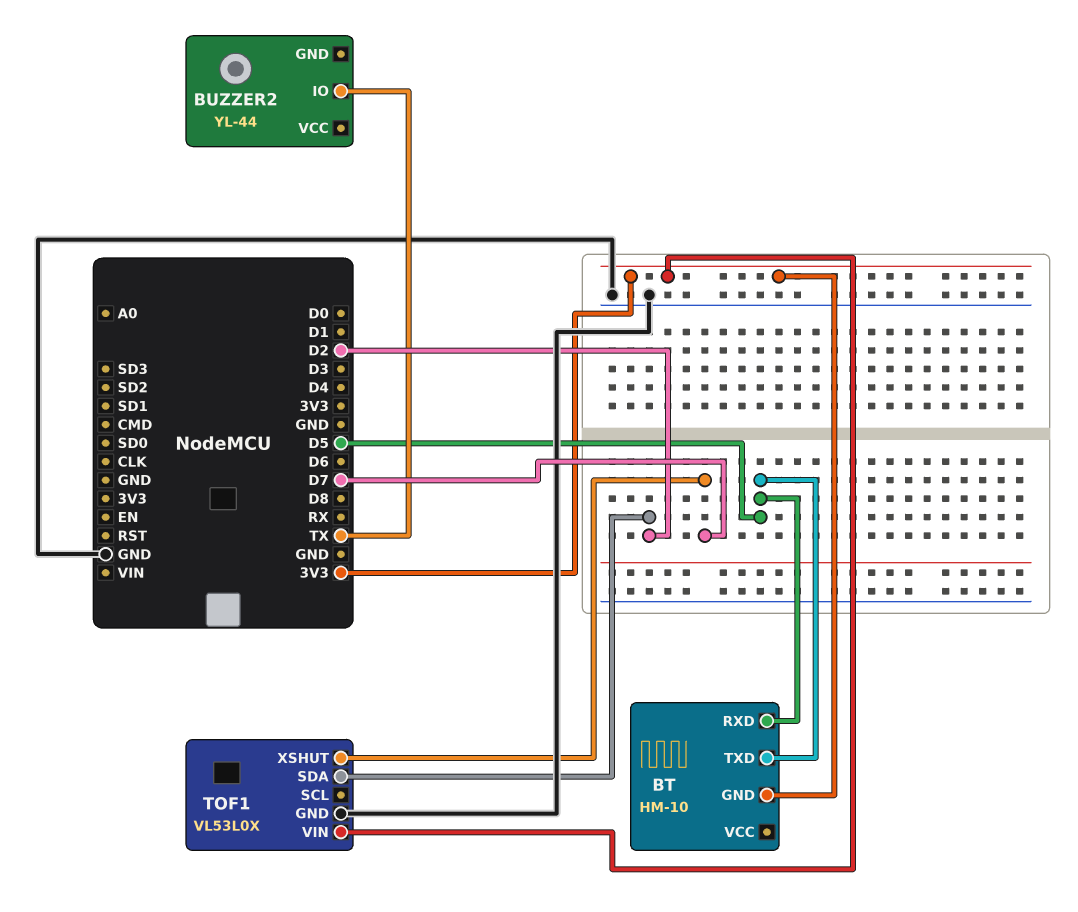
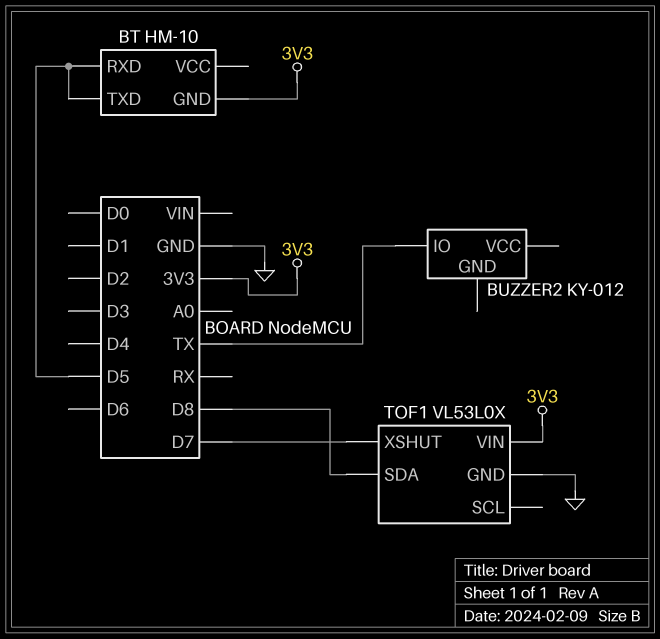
BUZZER2: YL-44 -> KY-012
TOF1 pin SDA: D2 -> D8

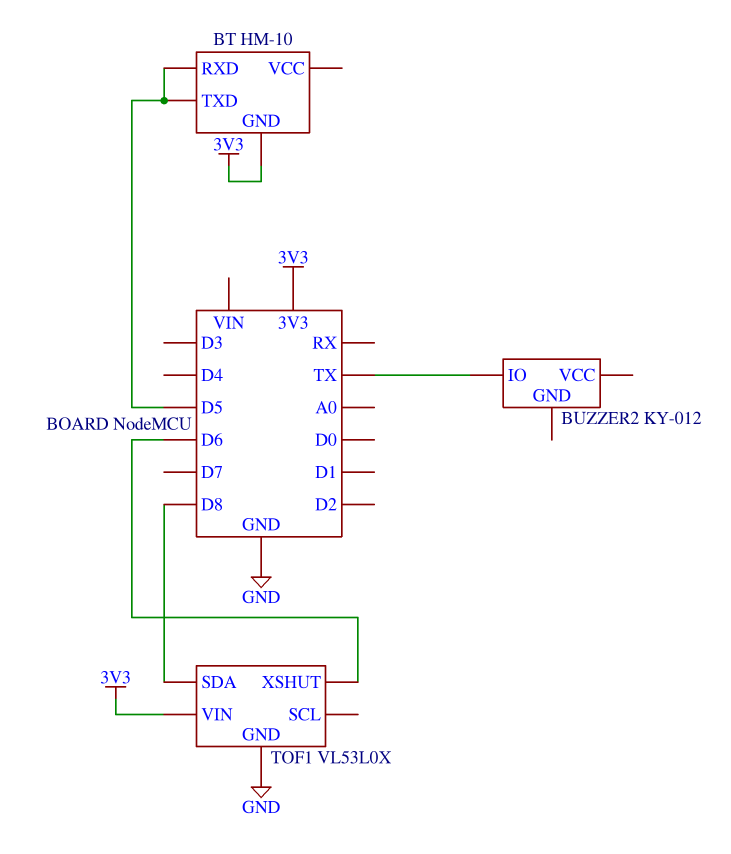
TOF1 pin XSHUT: D7 -> D6

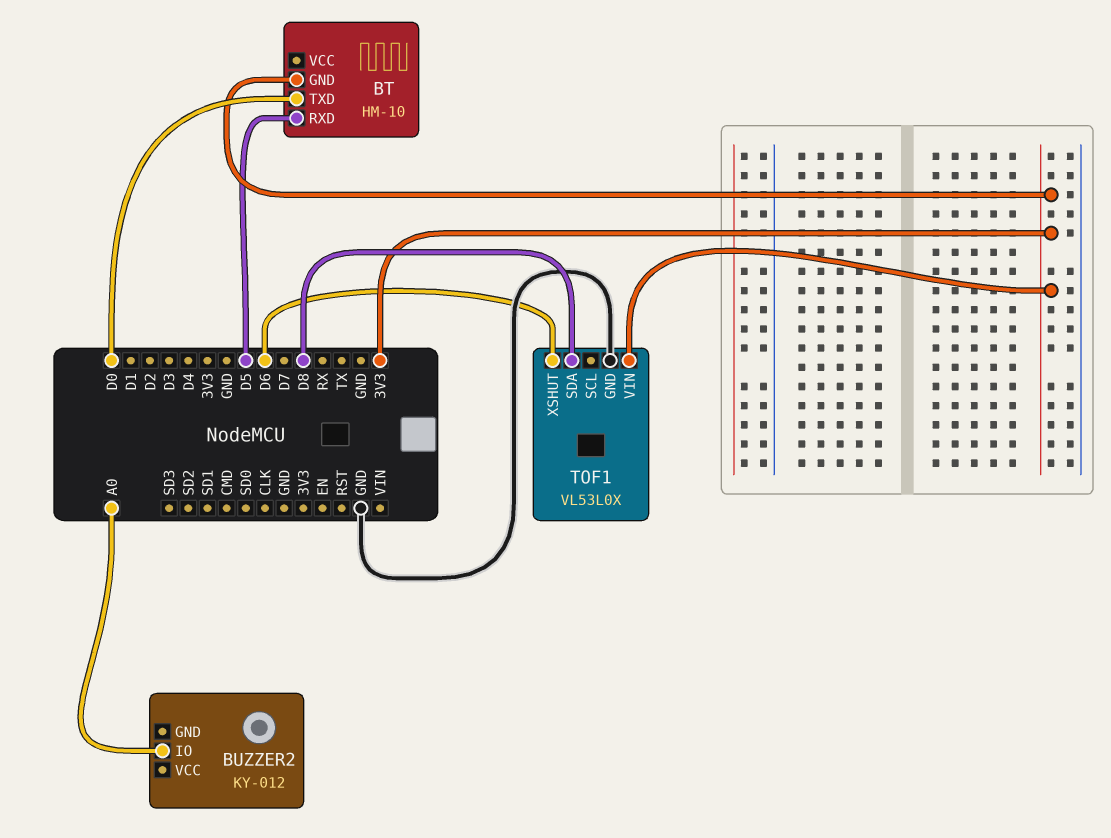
BT pin TXD: D5 -> D0
BUZZER2 pin IO: TX -> A0

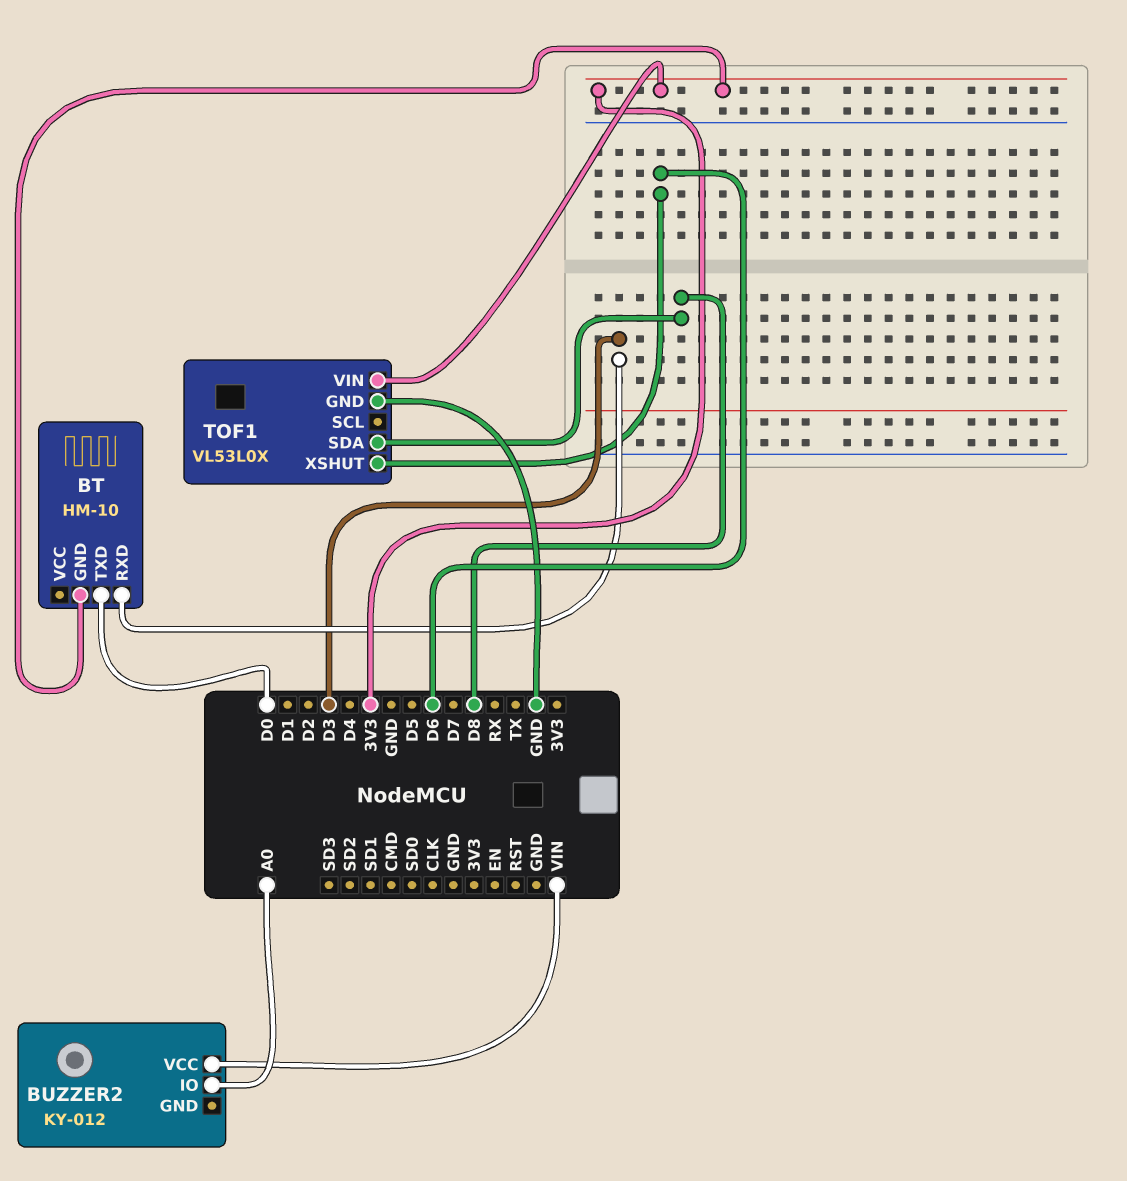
BT pin RXD: D5 -> D3
BUZZER2 pin VCC: none -> VIN

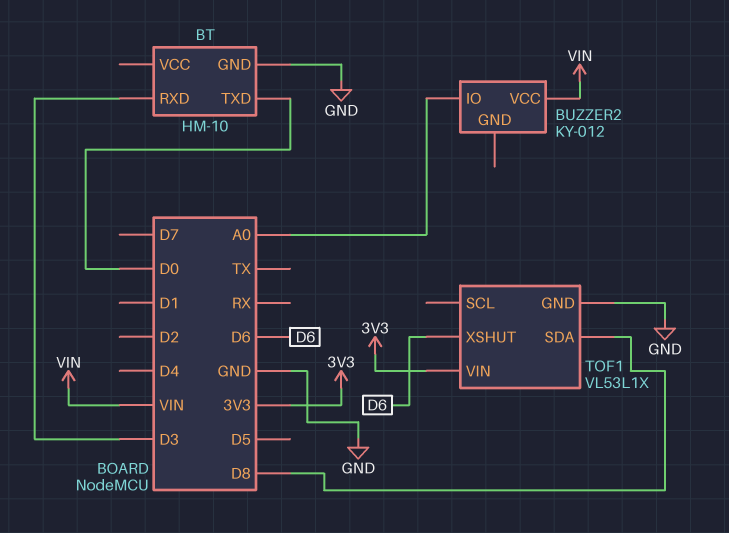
BT pin GND: 3V3 -> GND
TOF1: VL53L0X -> VL53L1X

